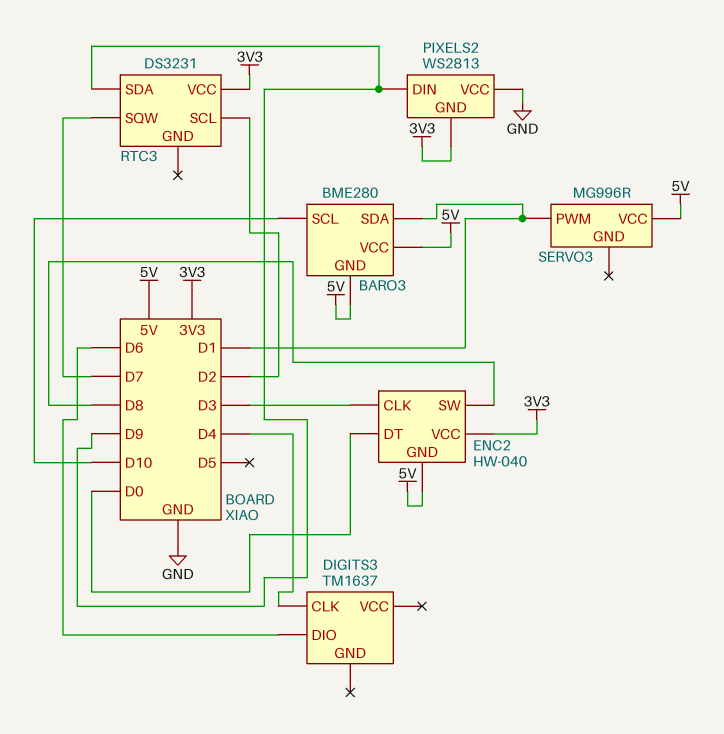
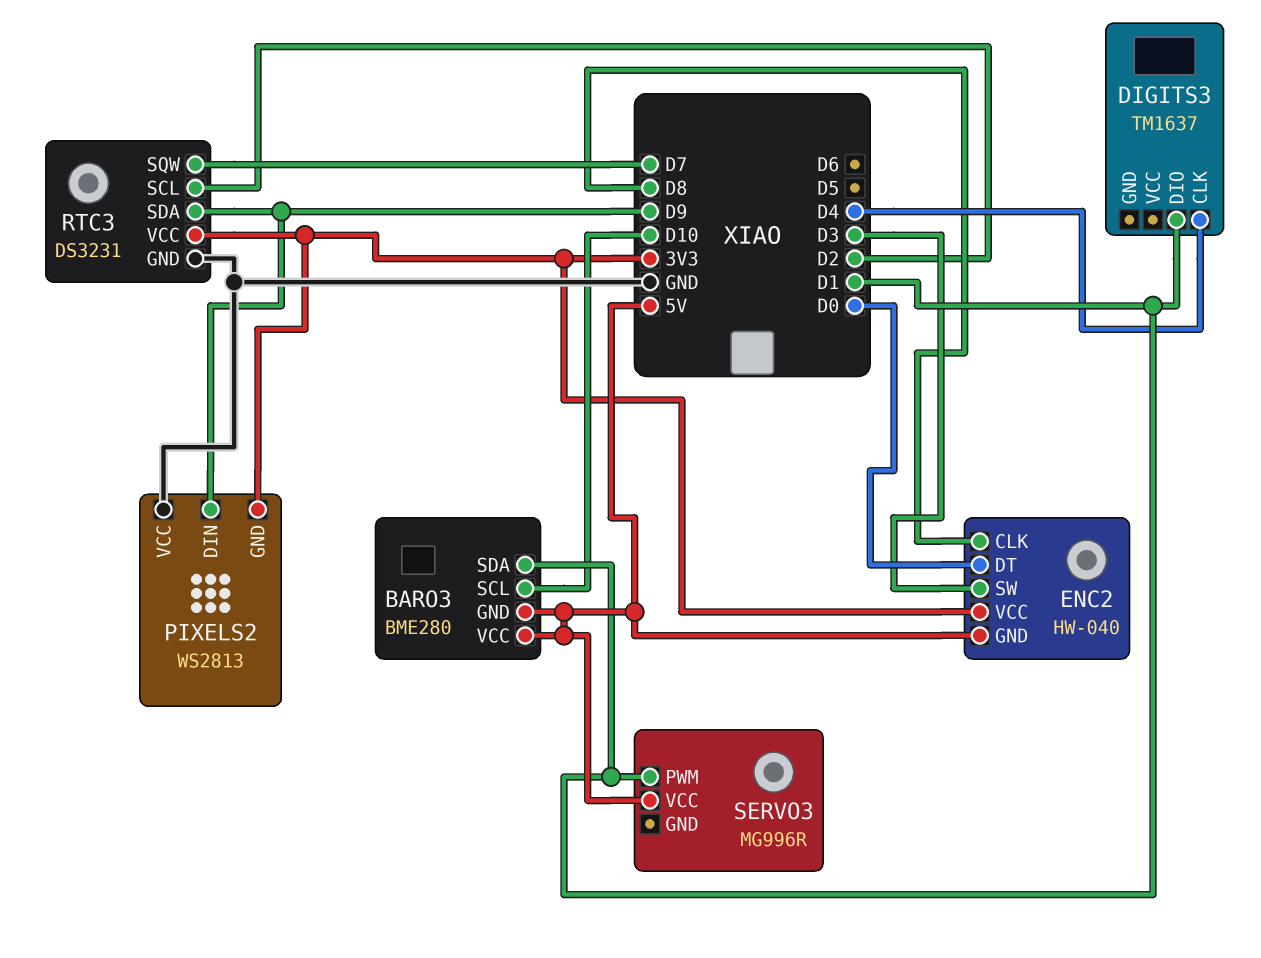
DIGITS3 pin DIO: D6 -> D1
ENC2 pin CLK: D3 -> D8
ENC2 pin SW: D8 -> D3
RTC3 pin GND: none -> GND

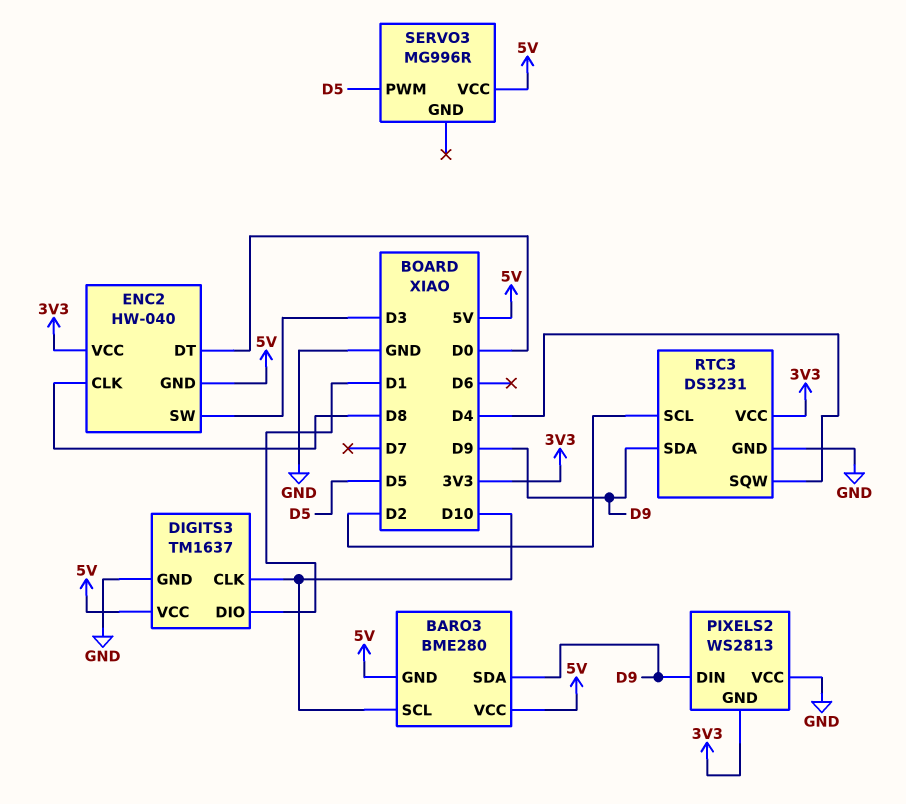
BARO3 pin SDA: D1 -> D9
DIGITS3 pin CLK: D4 -> D10
DIGITS3 pin GND: none -> GND
DIGITS3 pin VCC: none -> 5V
RTC3 pin SQW: D7 -> D4
SERVO3 pin PWM: D1 -> D5

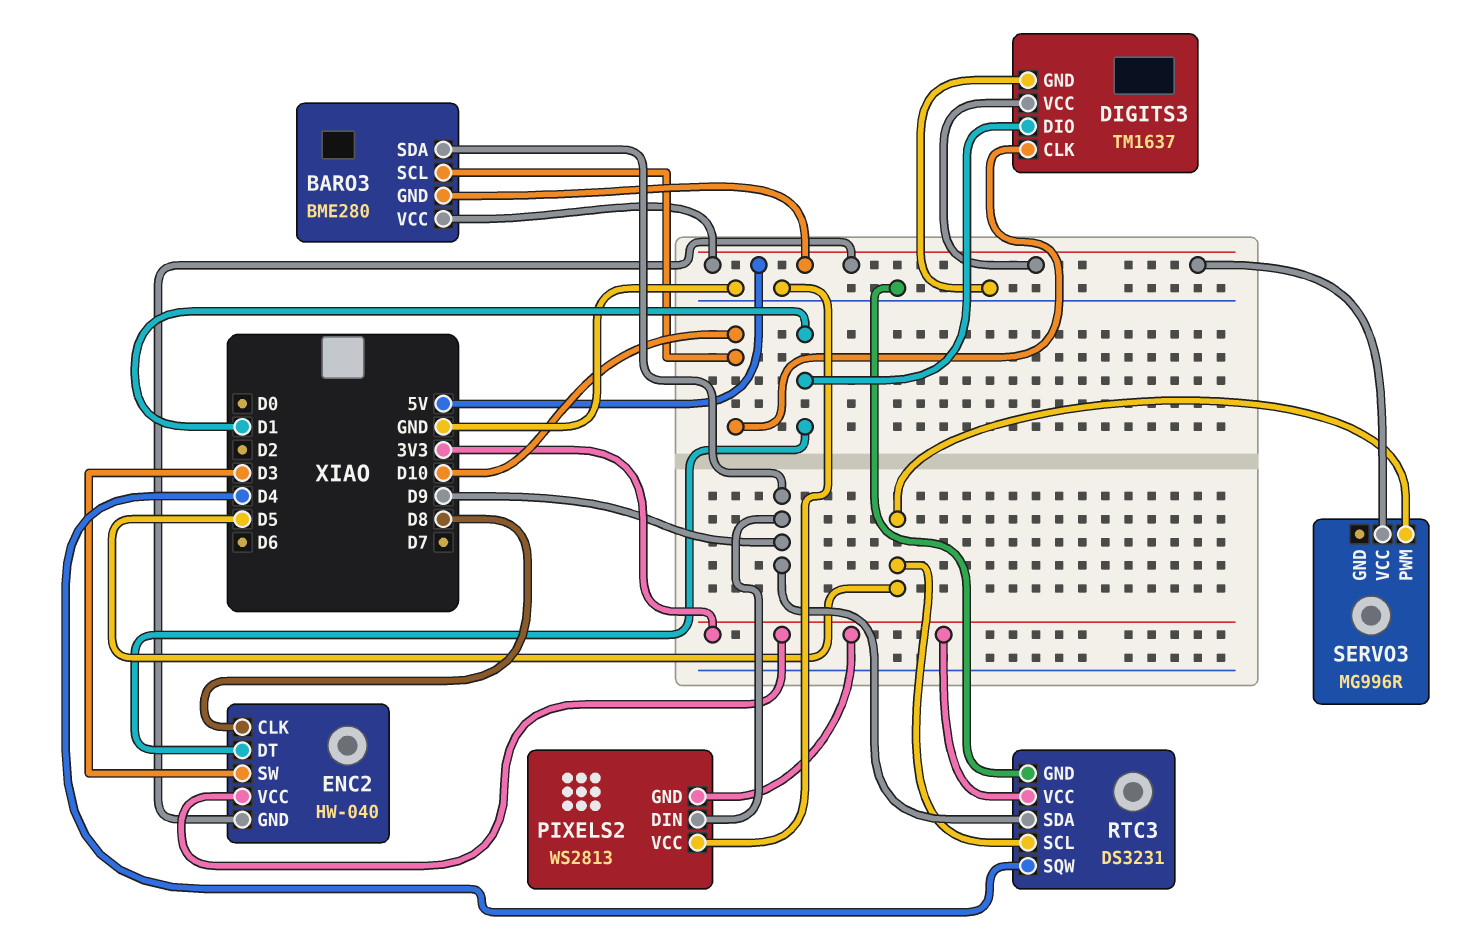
ENC2 pin DT: D0 -> D1
RTC3 pin SCL: D2 -> D5

